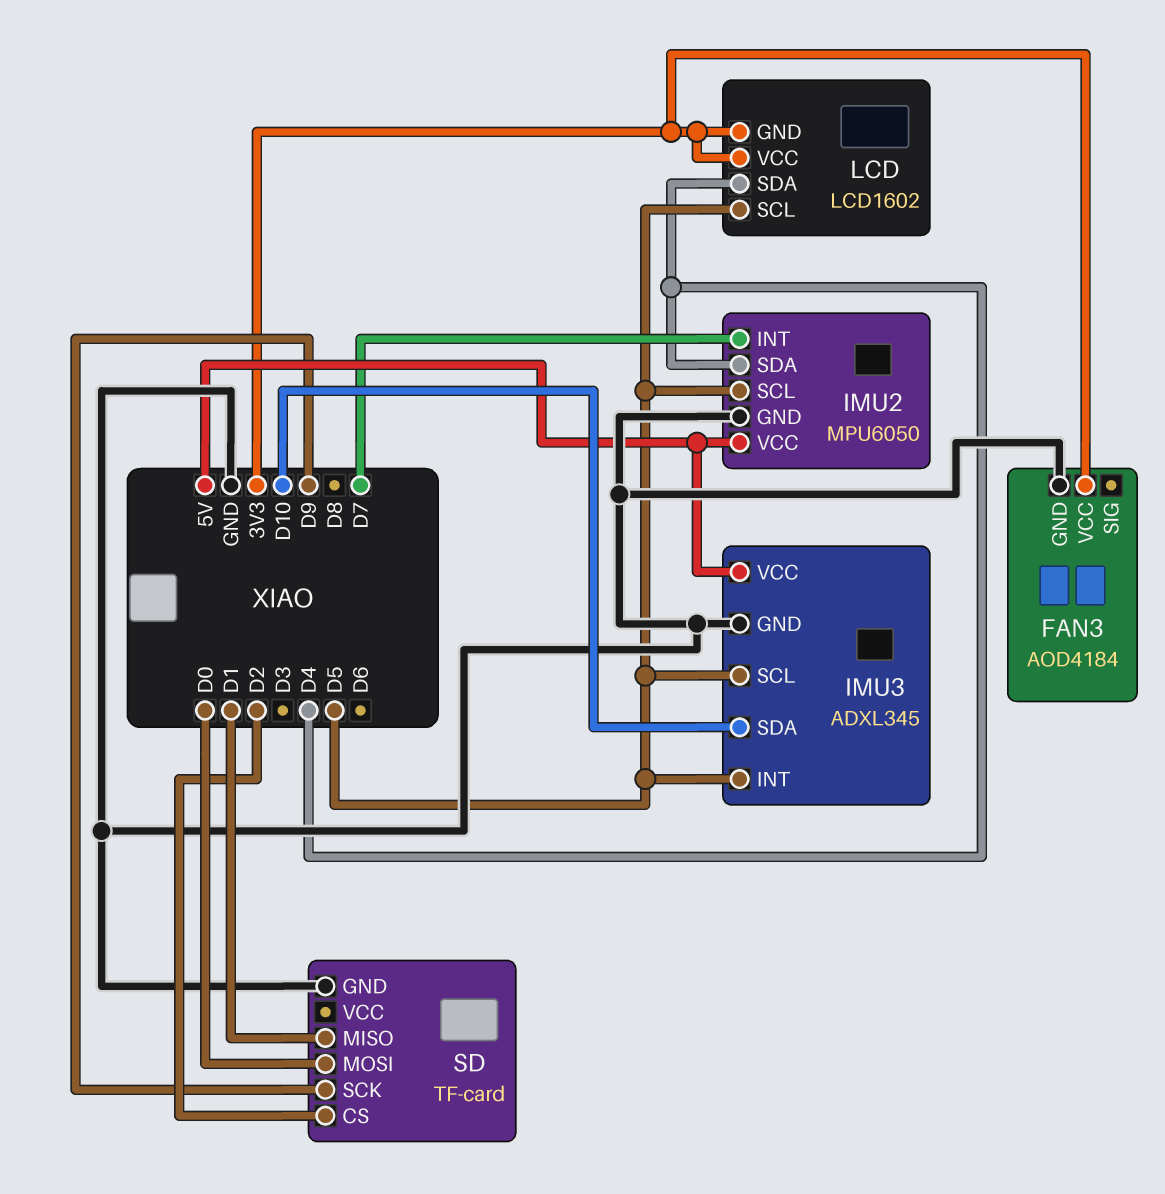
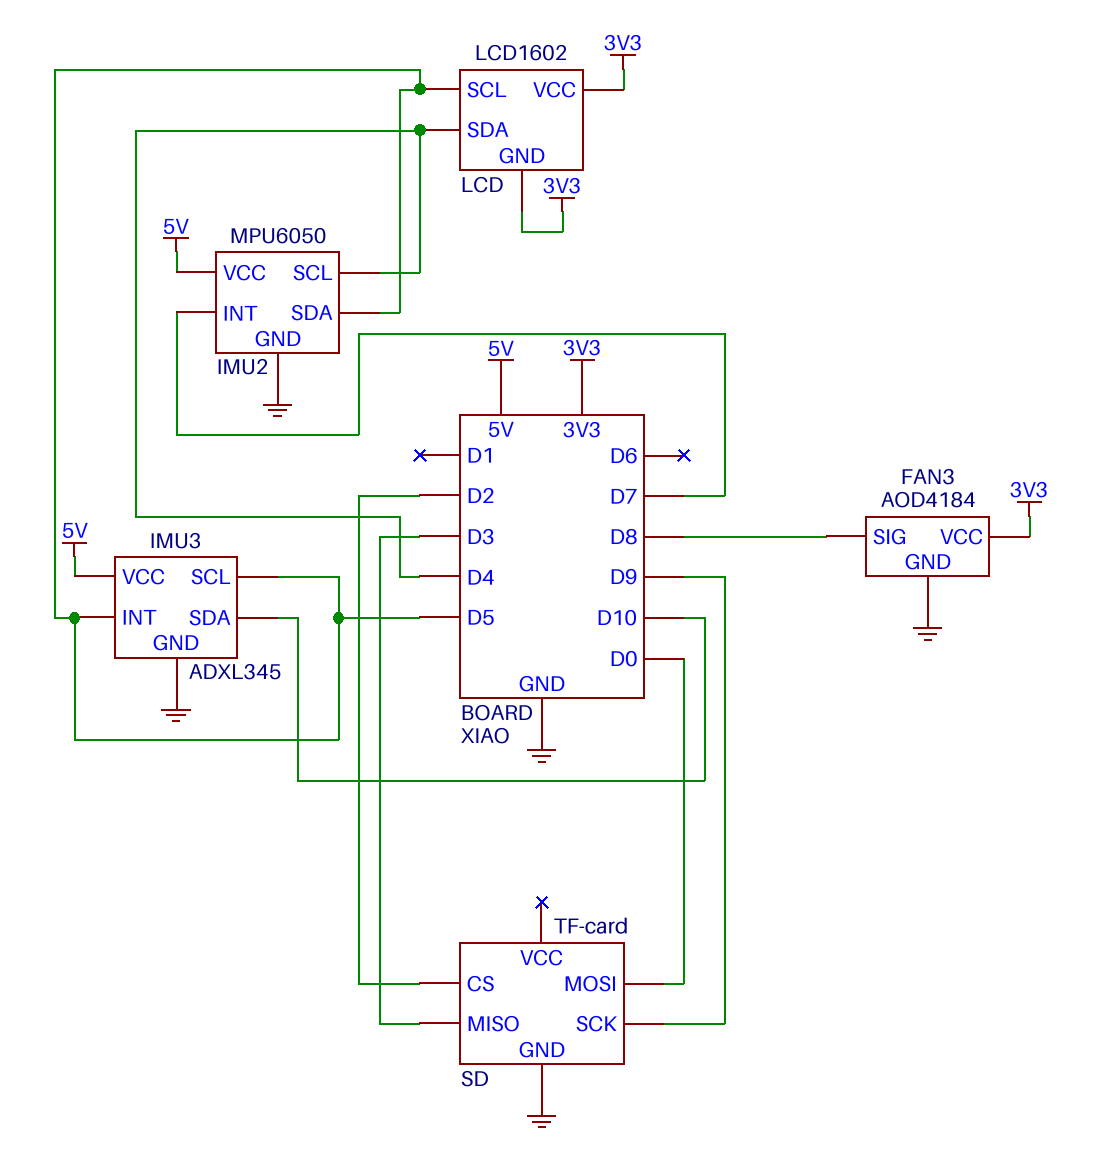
FAN3 pin SIG: none -> D8
IMU2 pin SCL: D5 -> D4
IMU2 pin SDA: D4 -> D5
SD pin MISO: D1 -> D3

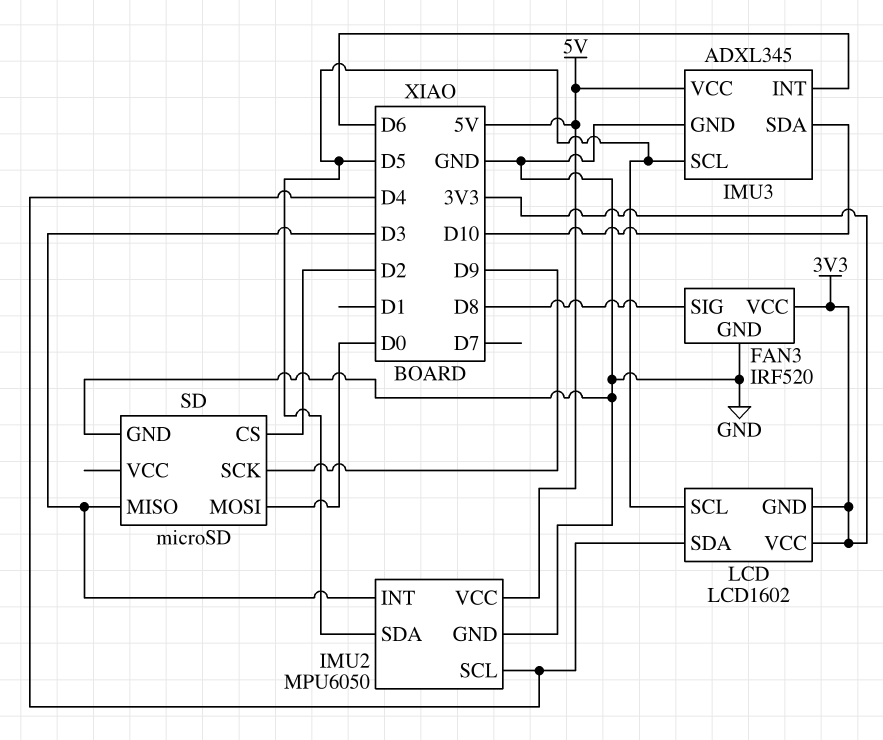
FAN3: AOD4184 -> IRF520
IMU2 pin INT: D7 -> D3
IMU3 pin INT: D5 -> D6
SD: TF-card -> microSD

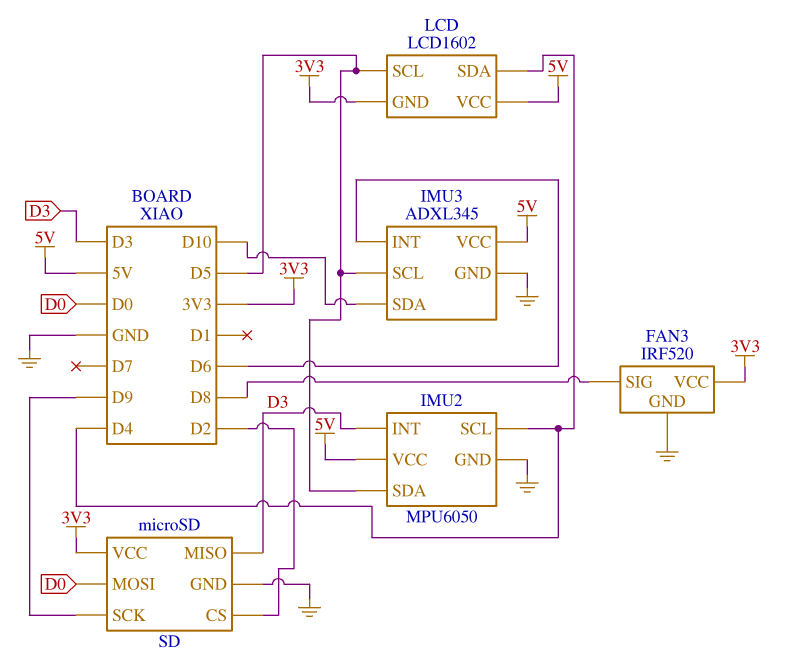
LCD pin VCC: 3V3 -> 5V
SD pin VCC: none -> 3V3

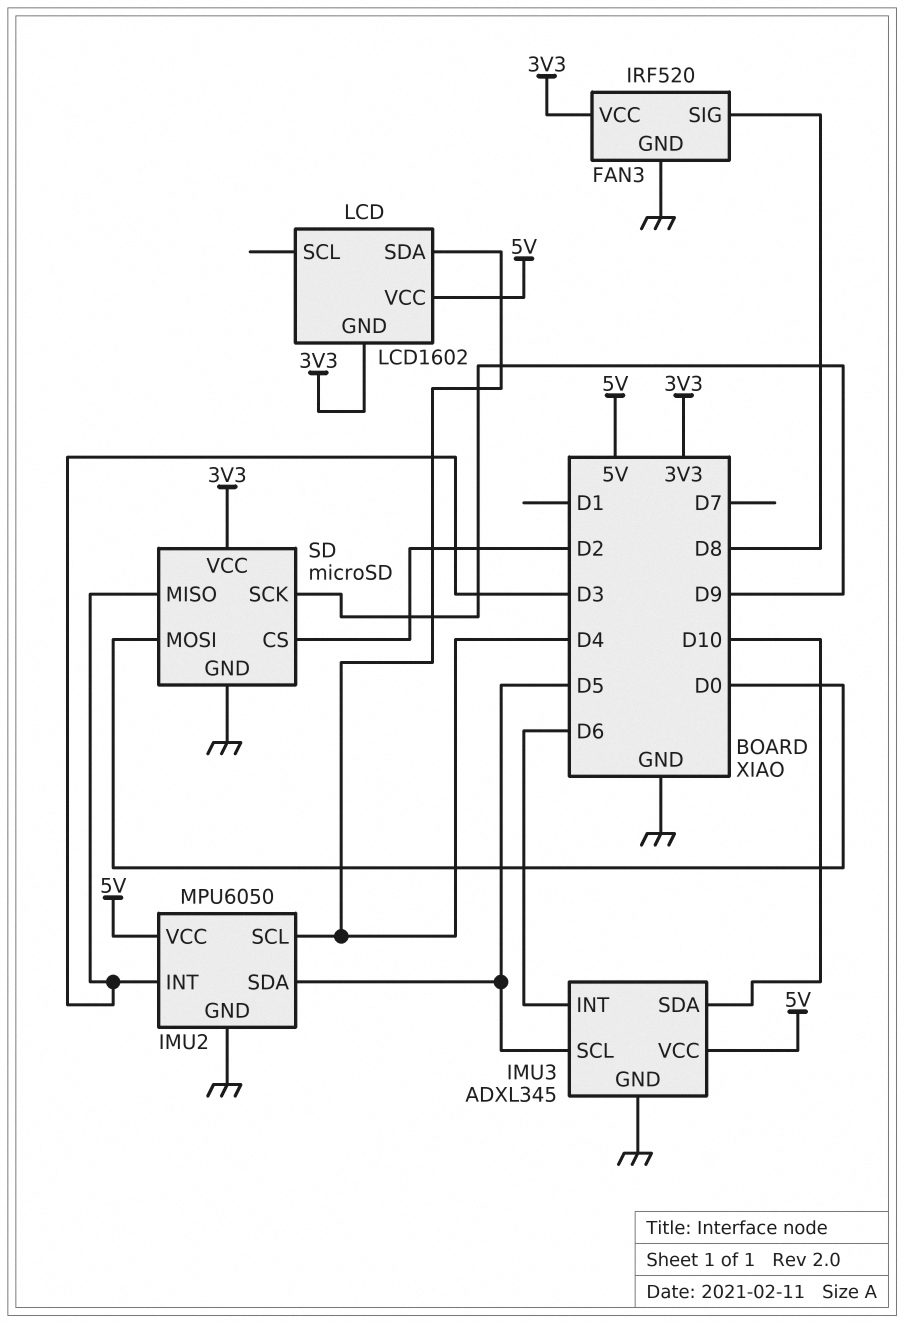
LCD pin SCL: D5 -> none

